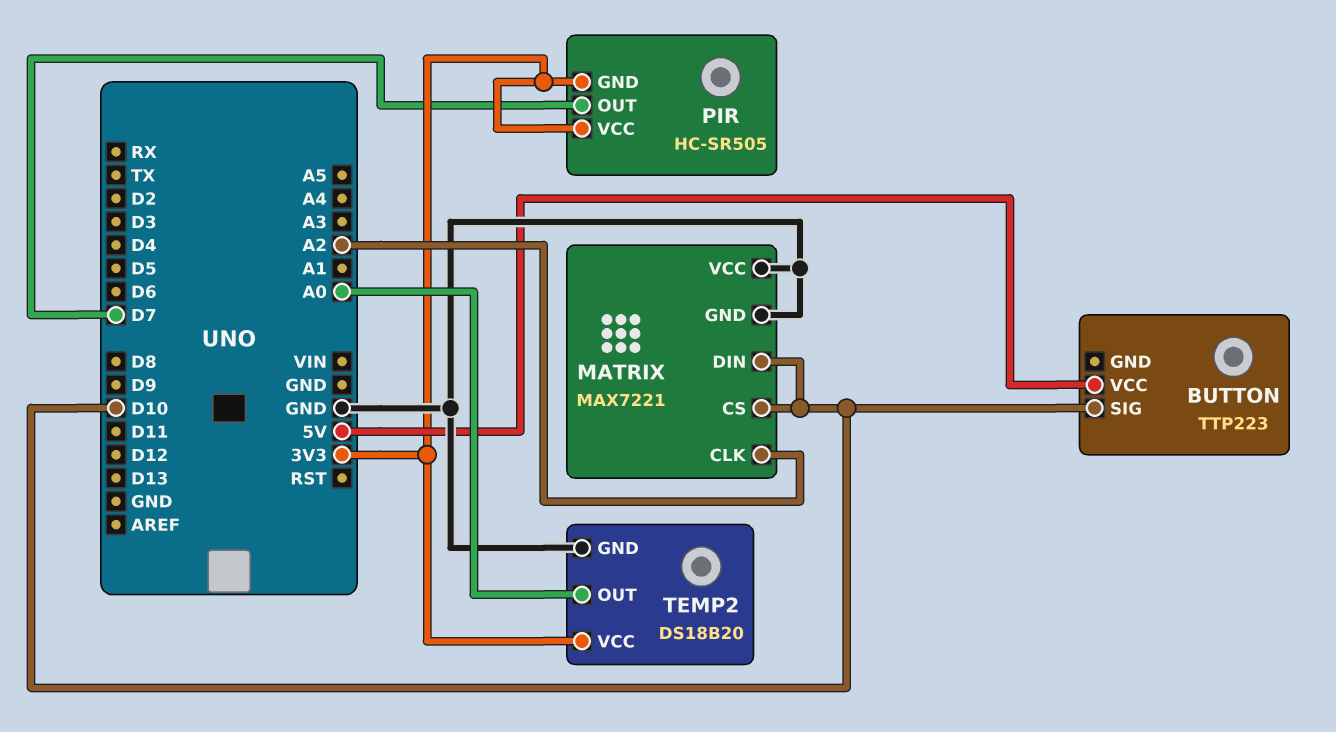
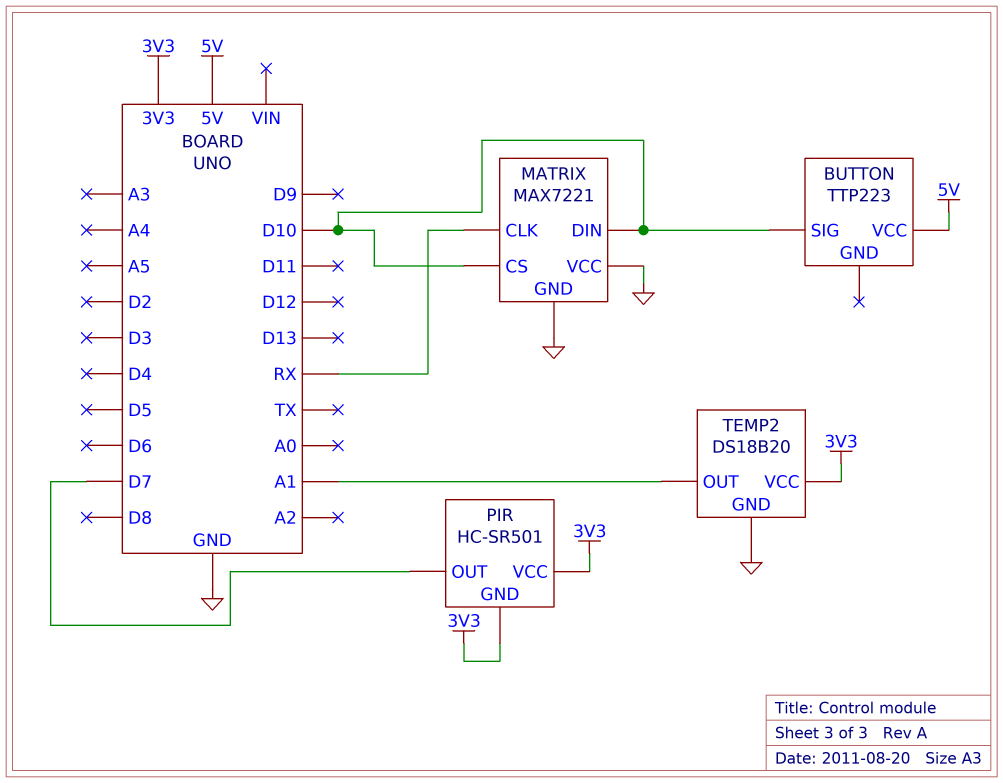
MATRIX pin CLK: A2 -> RX
PIR: HC-SR505 -> HC-SR501
TEMP2 pin OUT: A0 -> A1

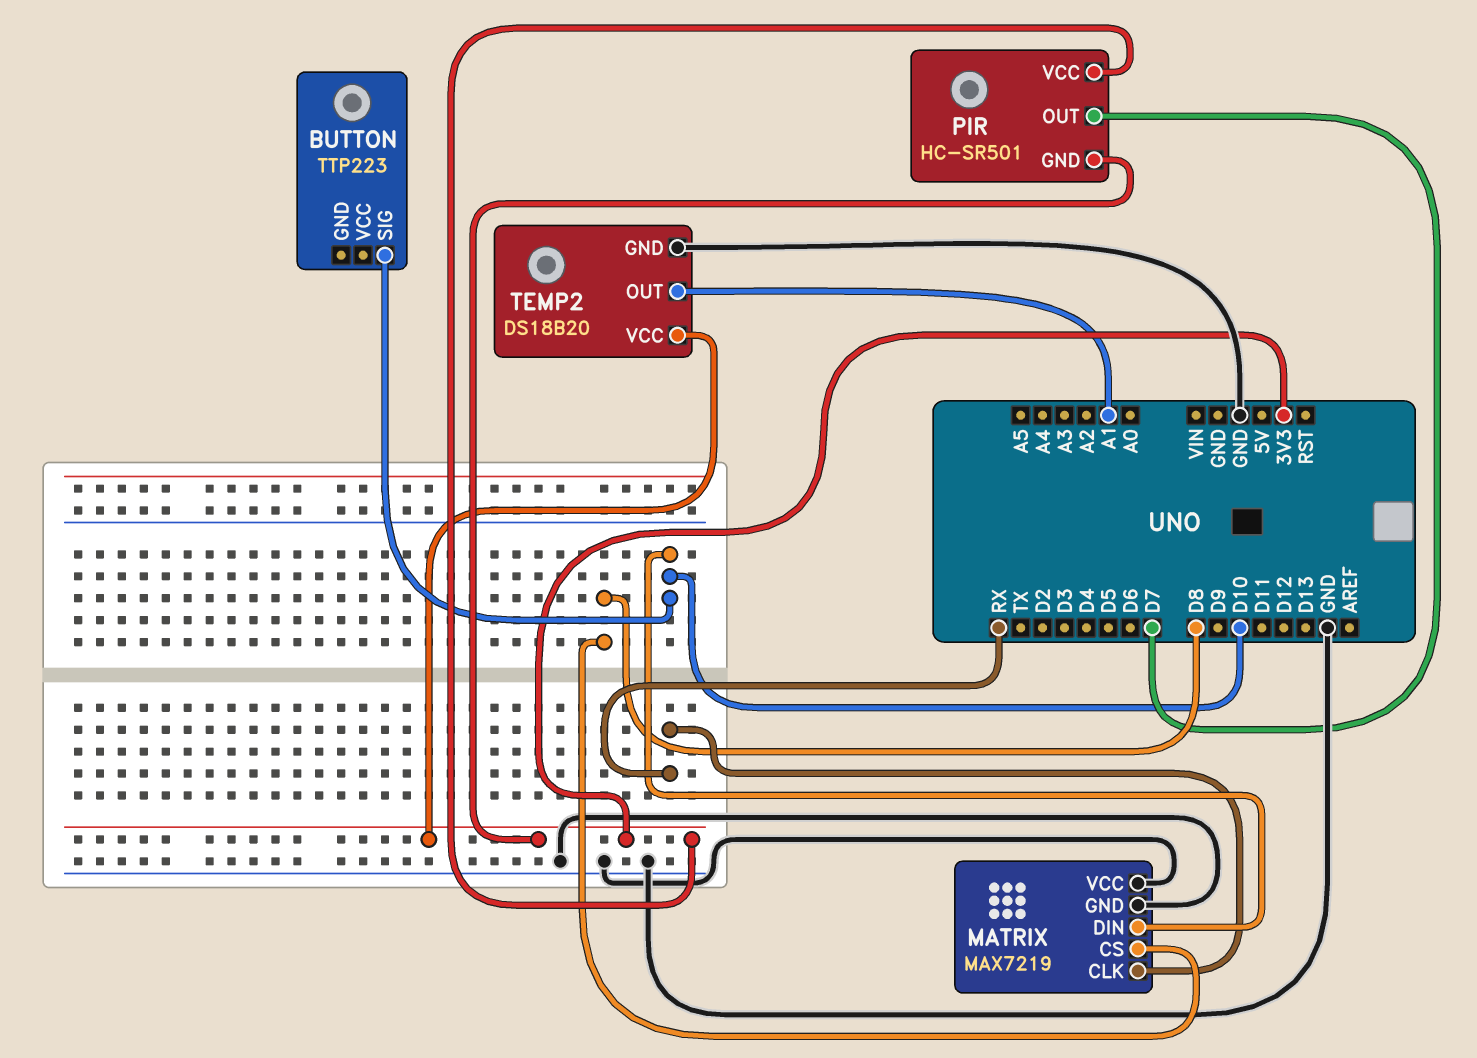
BUTTON pin VCC: 5V -> none
MATRIX: MAX7221 -> MAX7219
MATRIX pin CS: D10 -> D8

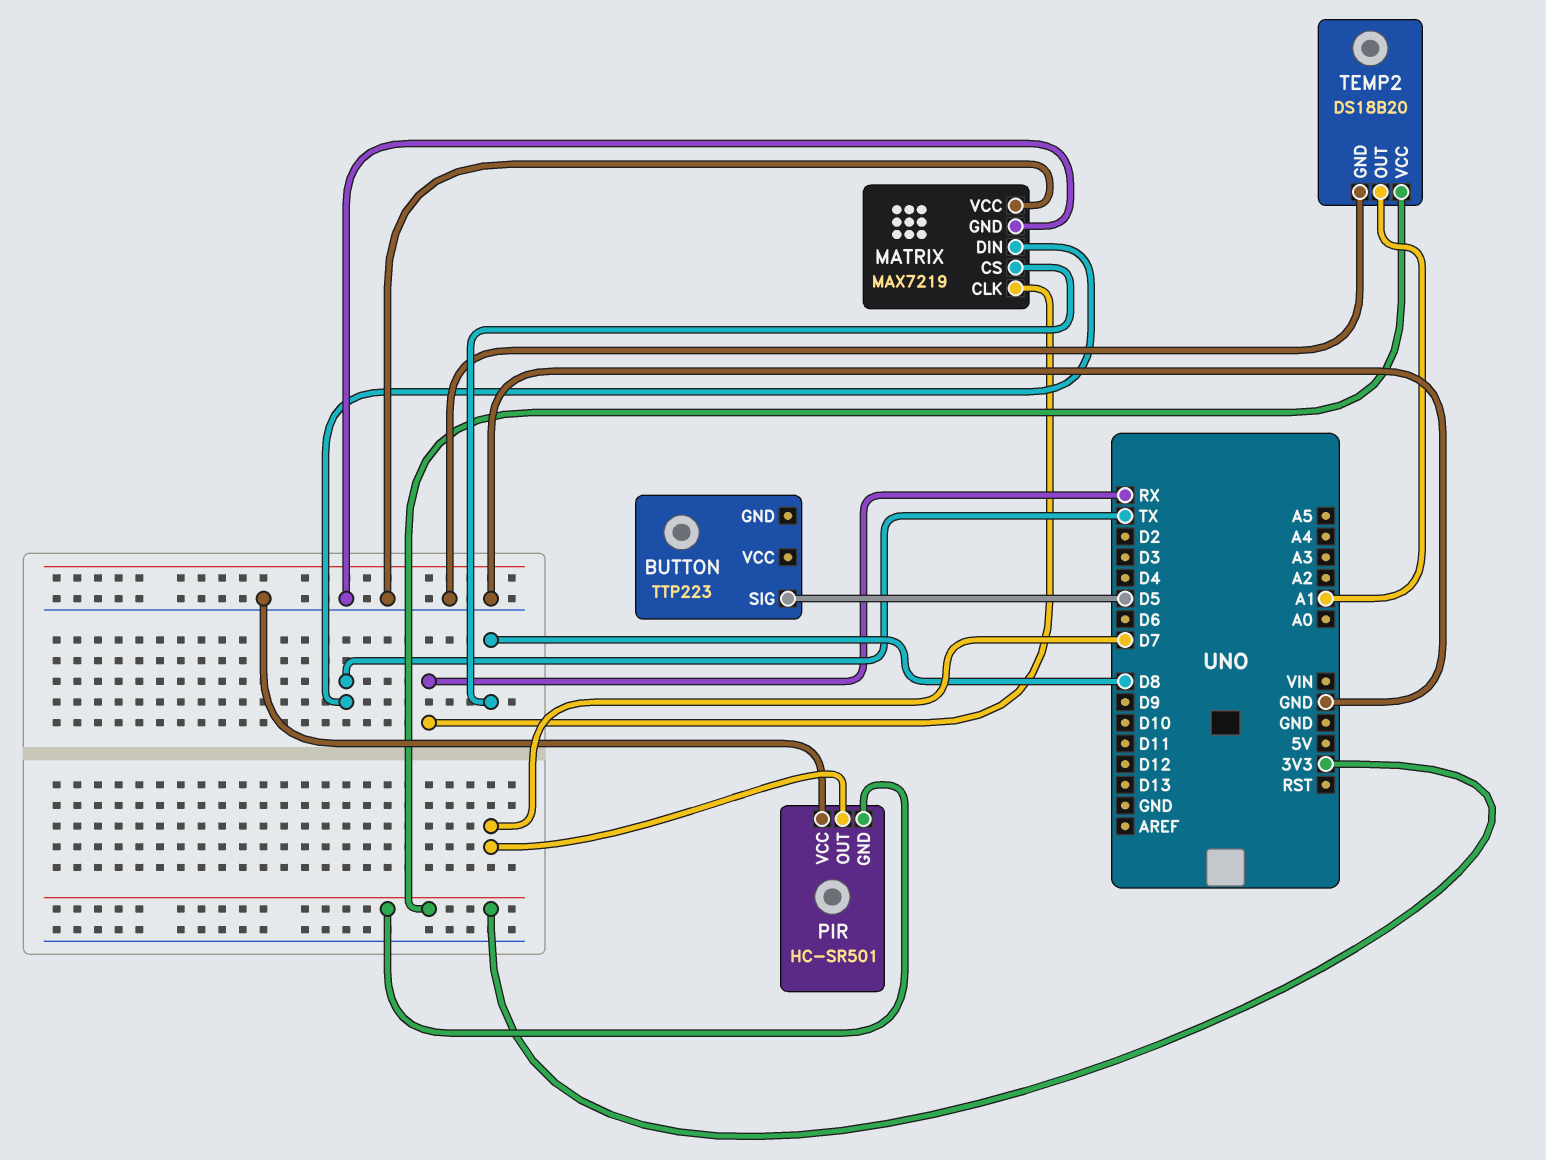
BUTTON pin SIG: D10 -> D5
MATRIX pin DIN: D10 -> TX
PIR pin VCC: 3V3 -> GND

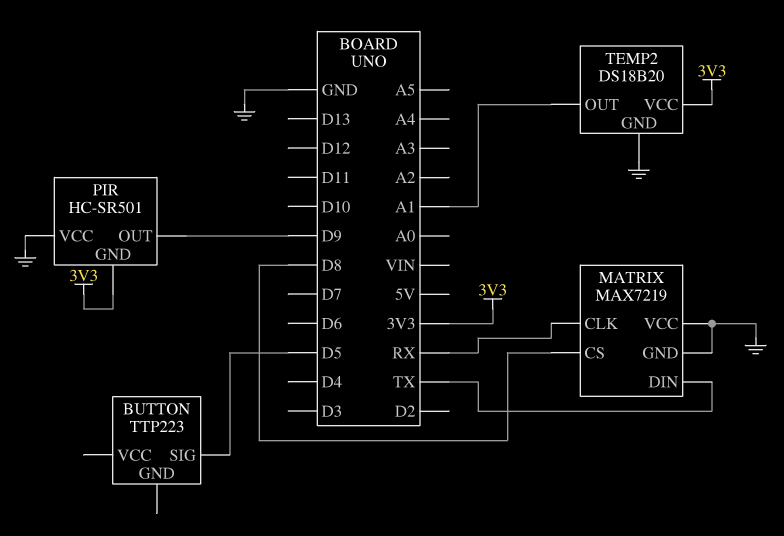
PIR pin OUT: D7 -> D9

